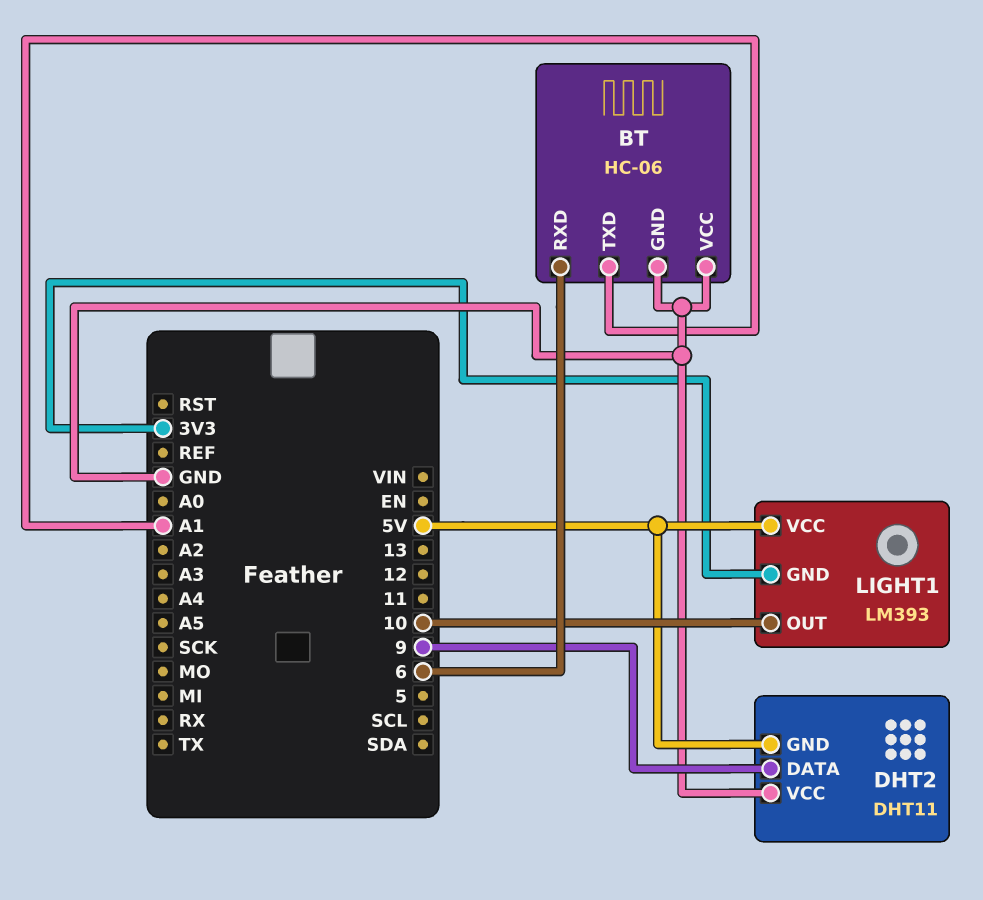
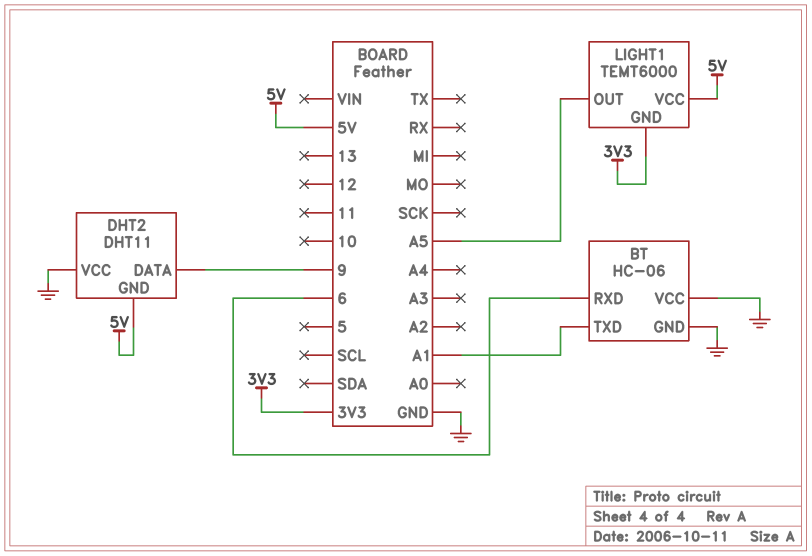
LIGHT1: LM393 -> TEMT6000
LIGHT1 pin OUT: 10 -> A5

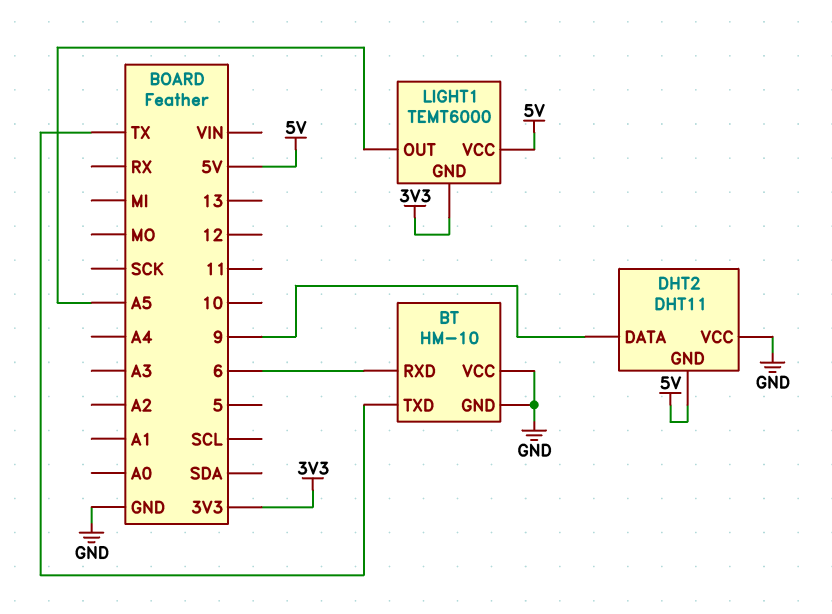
BT: HC-06 -> HM-10
BT pin TXD: A1 -> TX

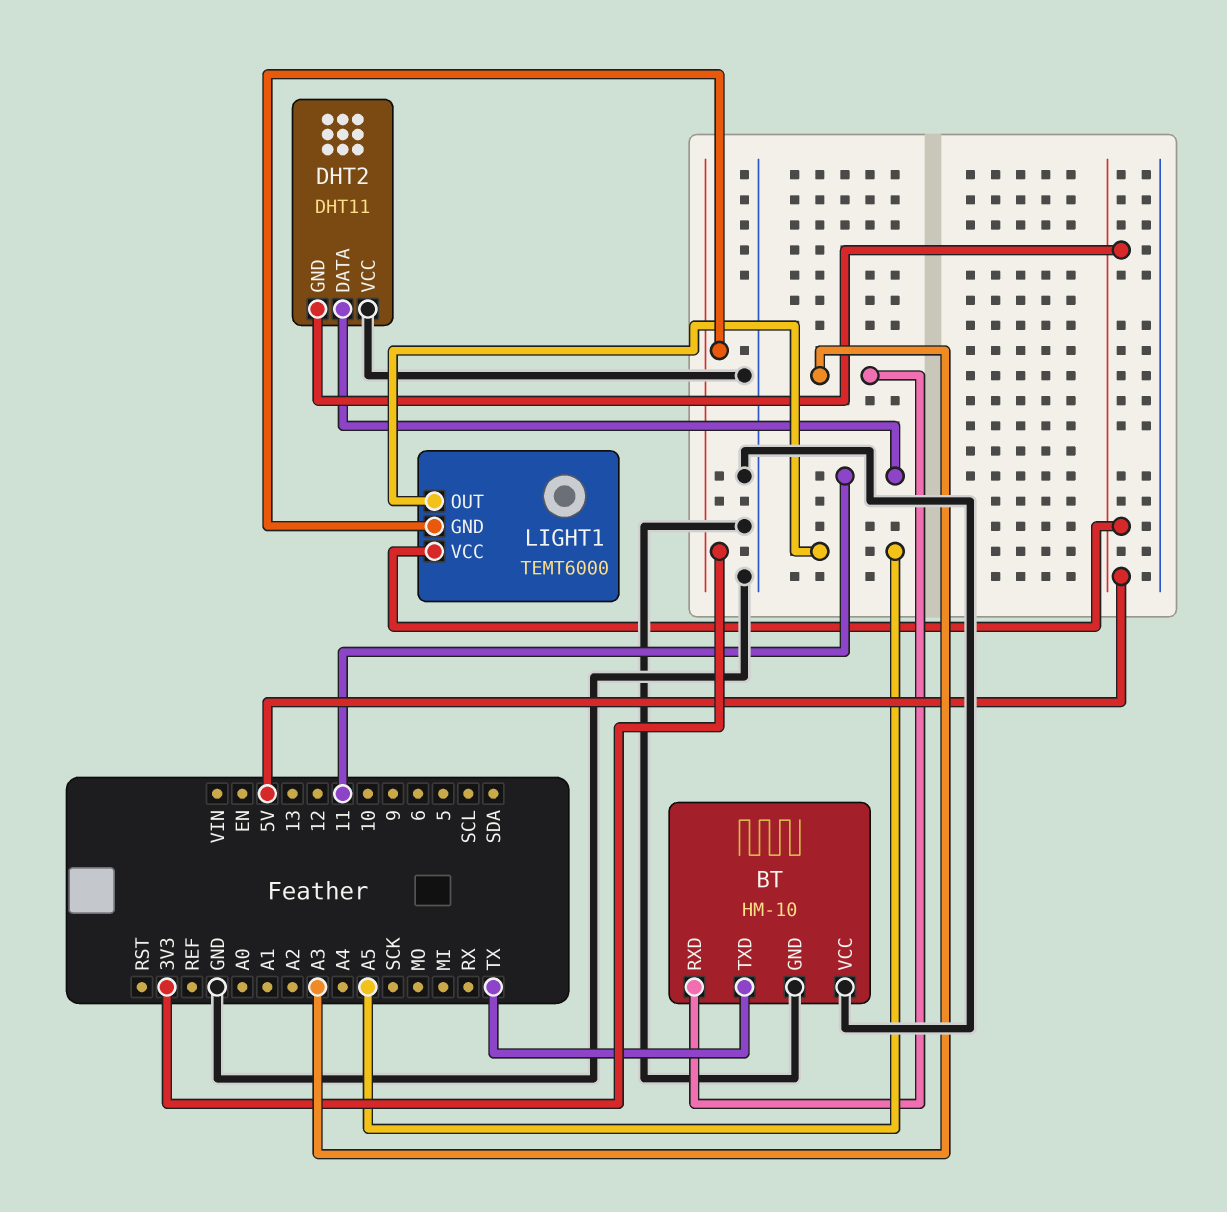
BT pin RXD: 6 -> A3
DHT2 pin DATA: 9 -> 11

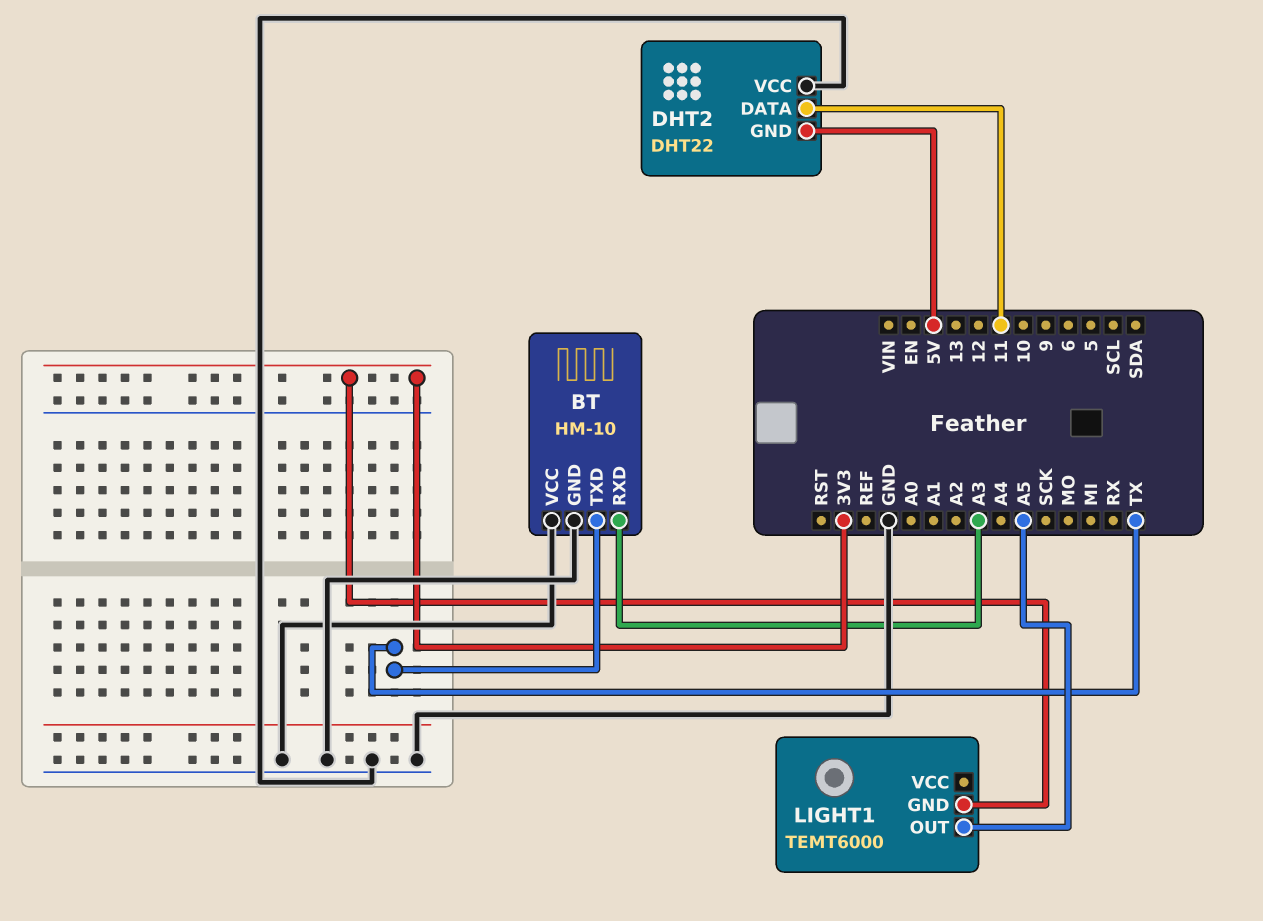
DHT2: DHT11 -> DHT22
LIGHT1 pin VCC: 5V -> none

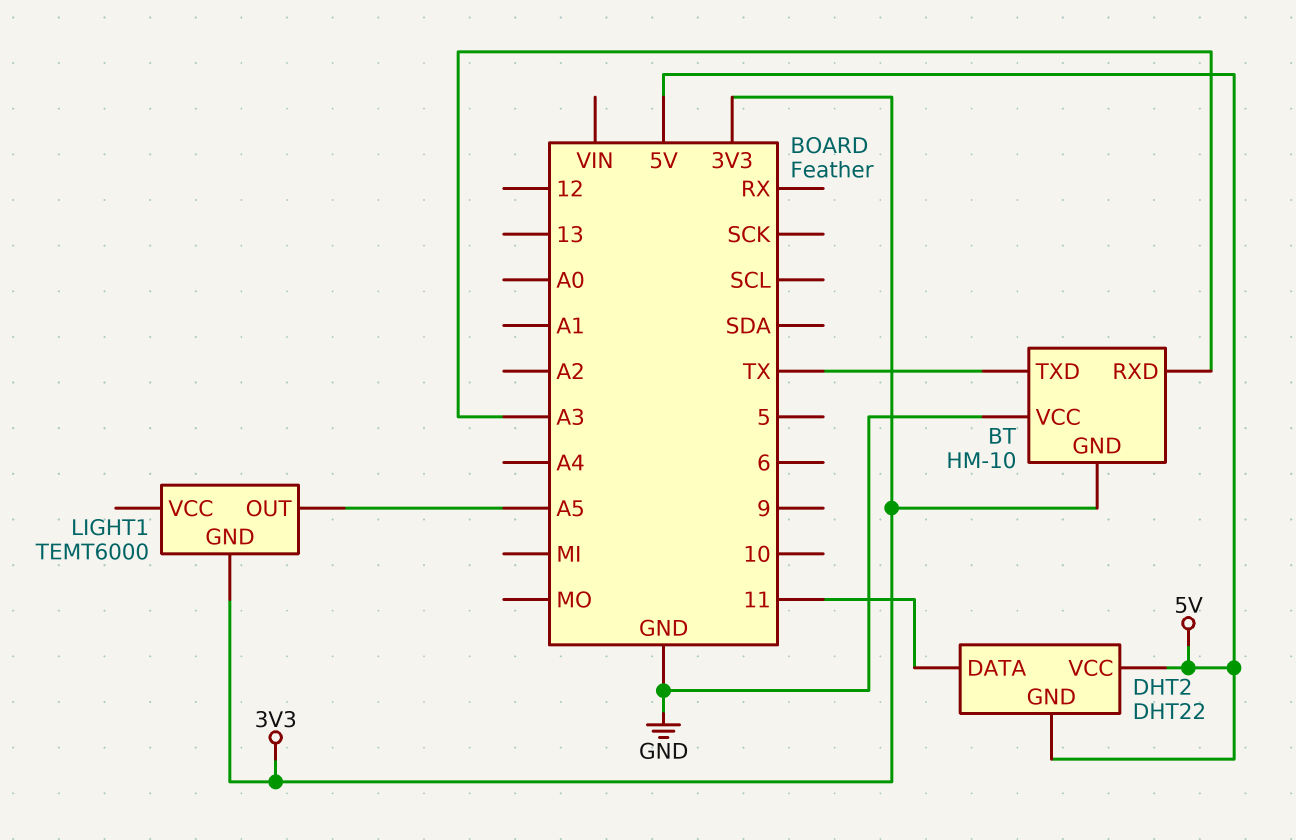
BT pin GND: GND -> 3V3
DHT2 pin VCC: GND -> 5V

